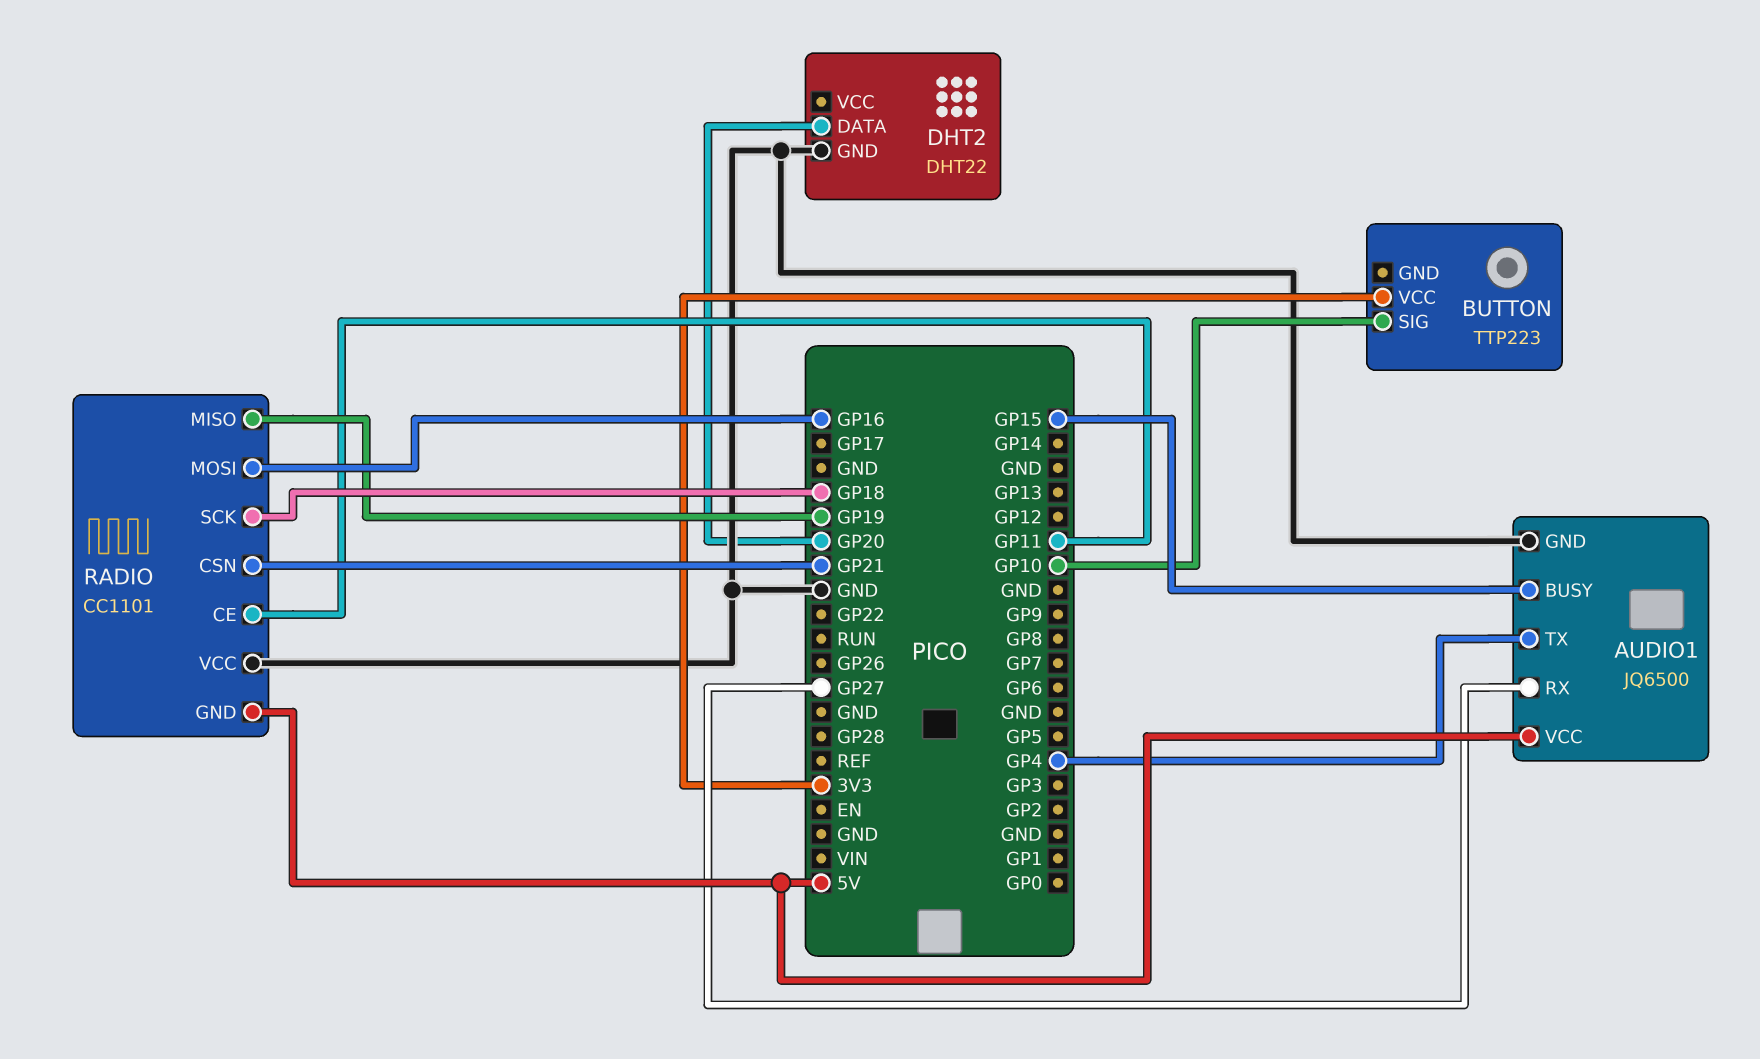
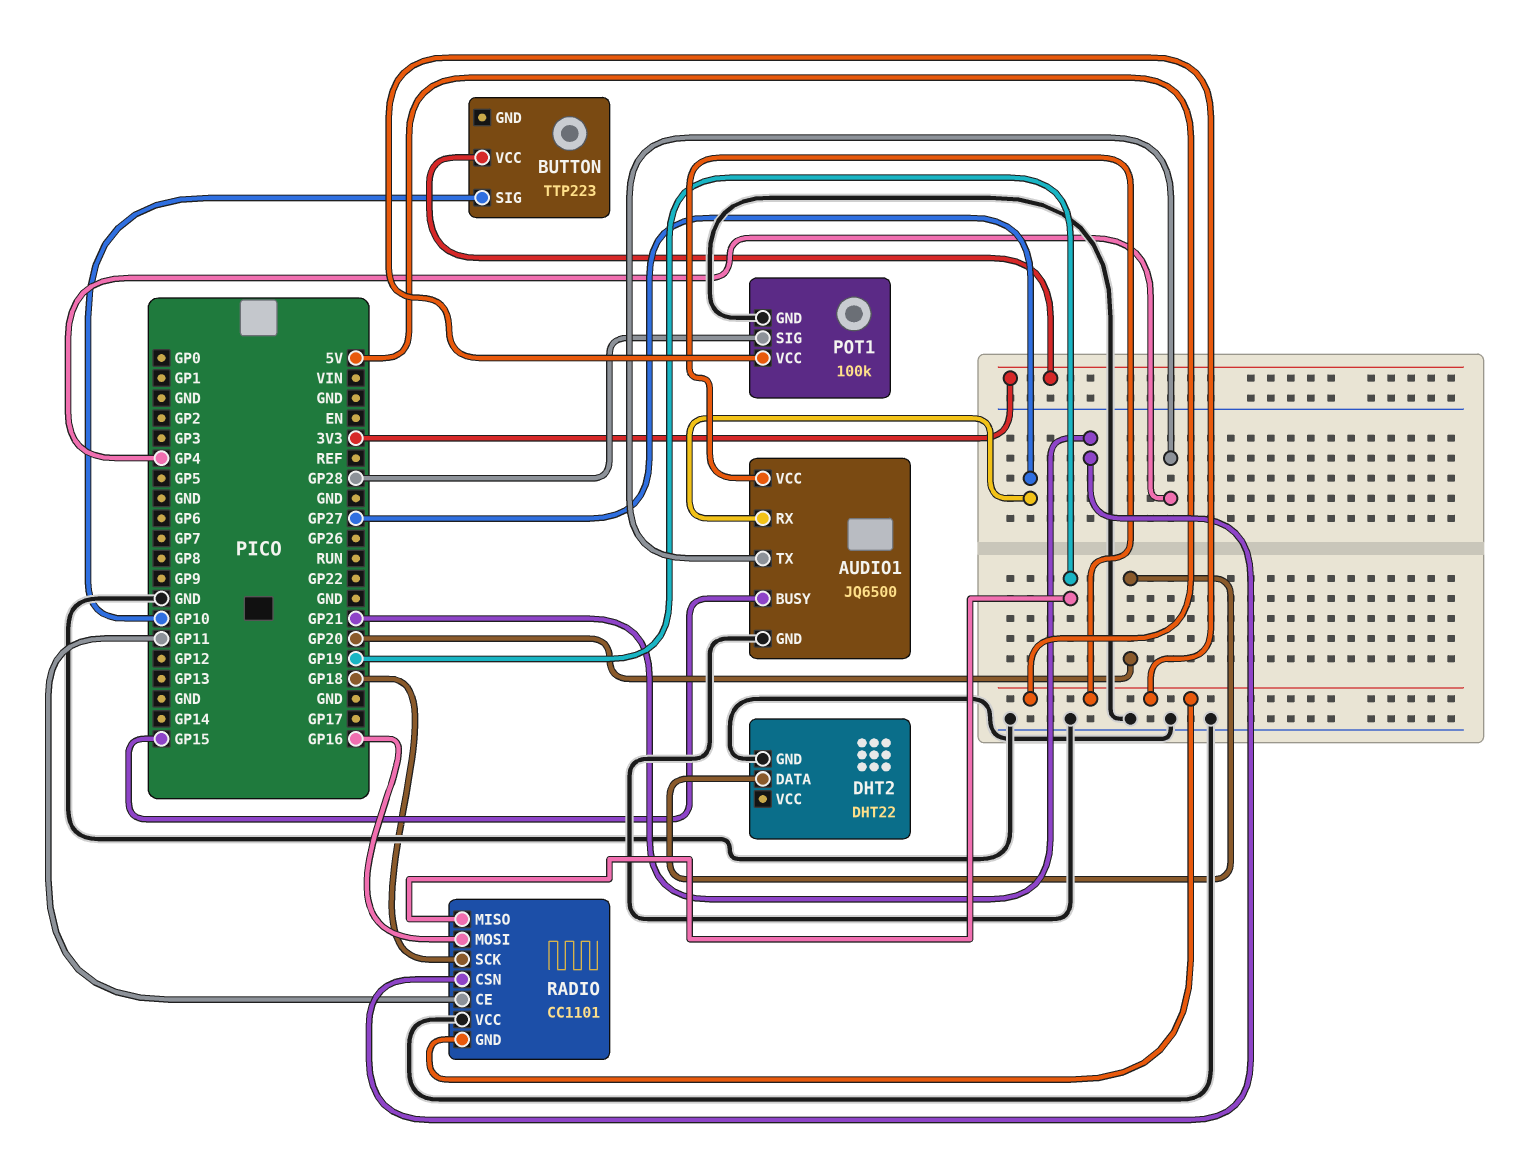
POT1: none -> 100k
POT1 pin GND: none -> GND
POT1 pin SIG: none -> GP28
POT1 pin VCC: none -> 5V

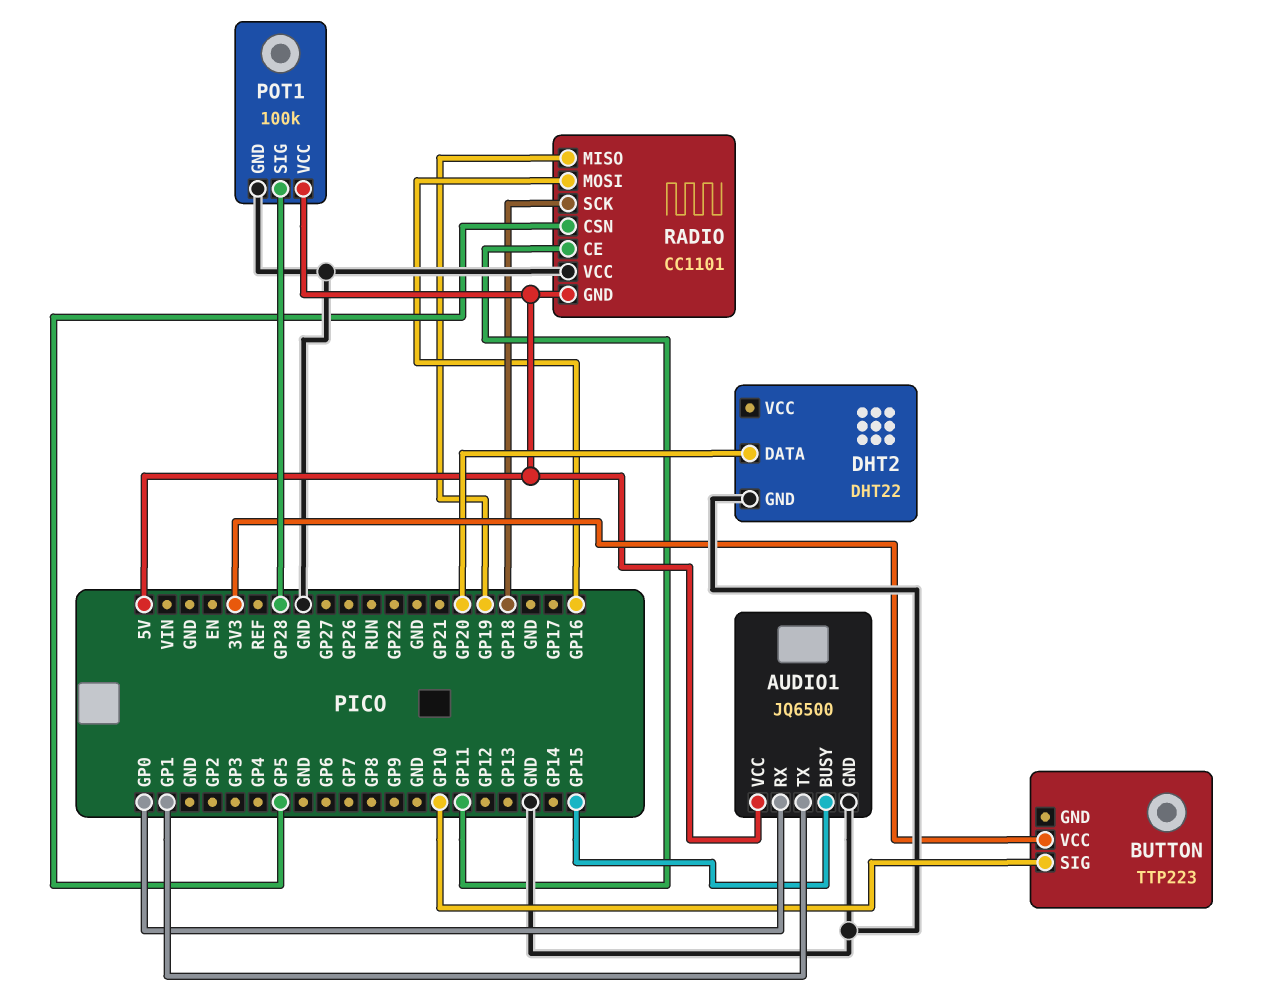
AUDIO1 pin RX: GP27 -> GP0
AUDIO1 pin TX: GP4 -> GP1
RADIO pin CSN: GP21 -> GP5

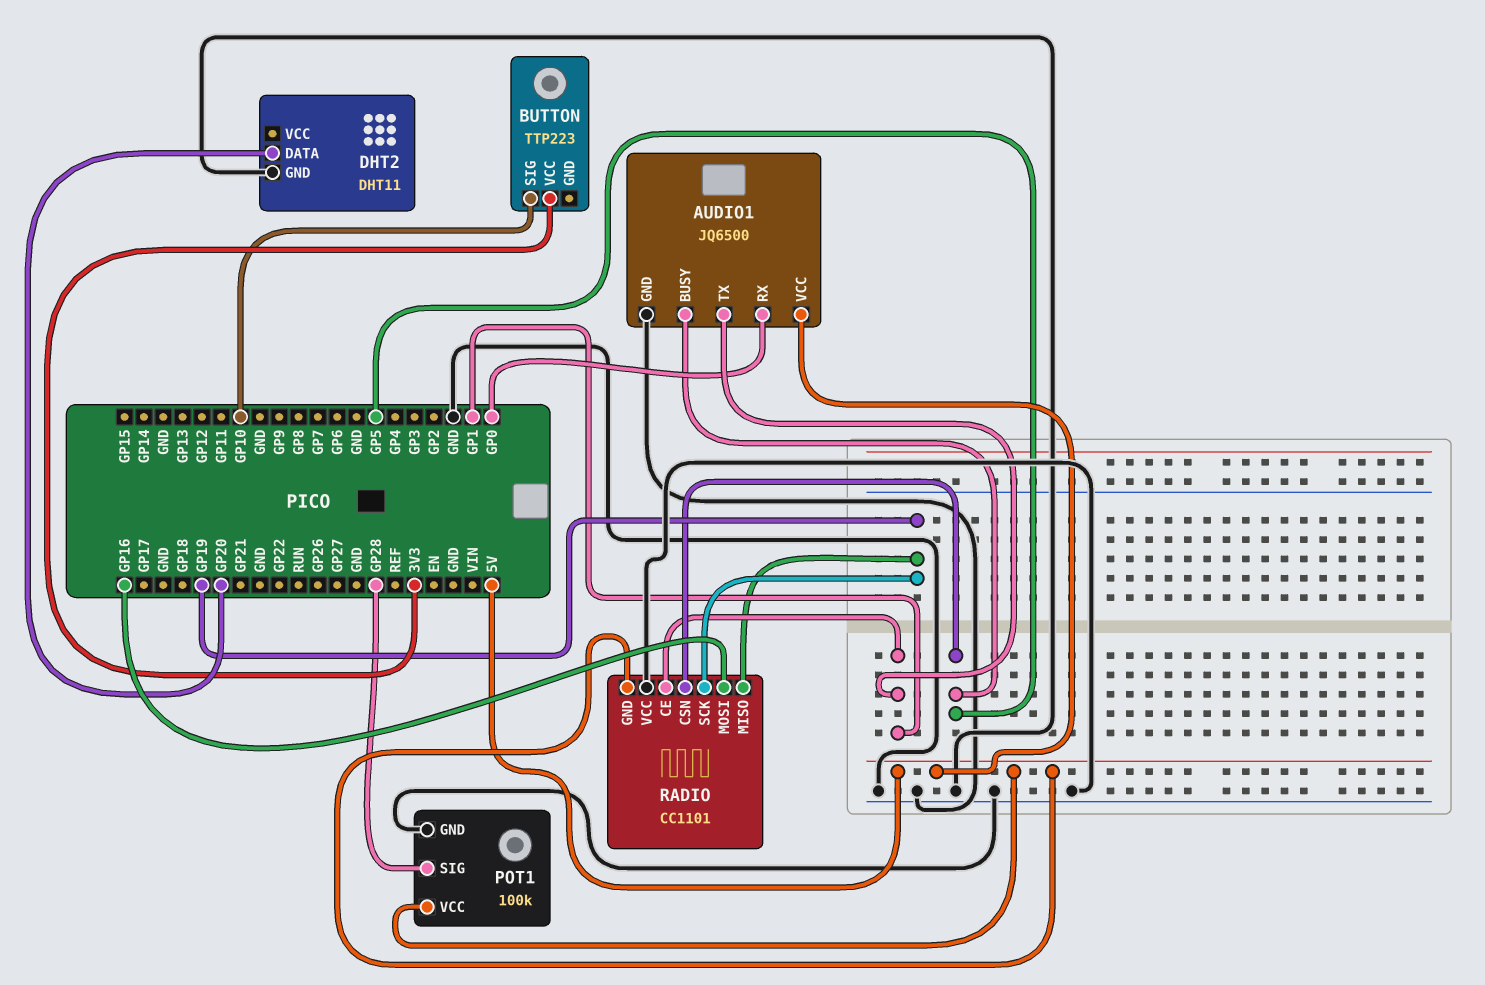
AUDIO1 pin BUSY: GP15 -> GP5
DHT2: DHT22 -> DHT11
RADIO pin CE: GP11 -> GP1
RADIO pin SCK: GP18 -> GP19

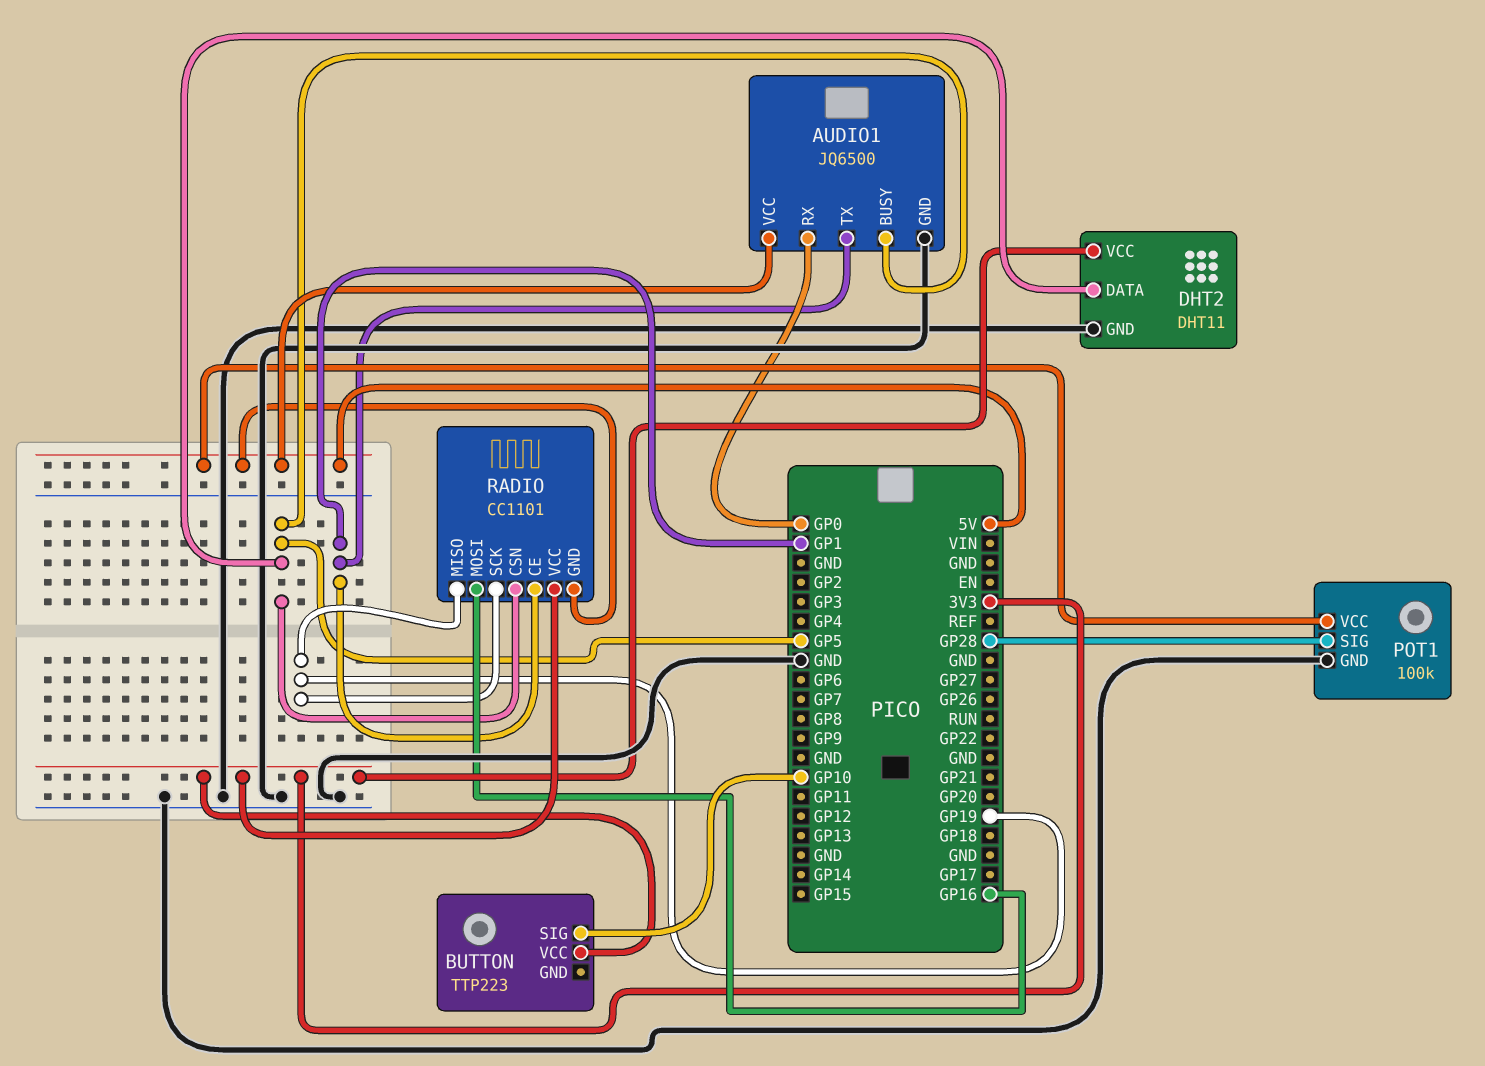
DHT2 pin DATA: GP20 -> GP5
DHT2 pin VCC: none -> 3V3
RADIO pin VCC: GND -> 3V3

